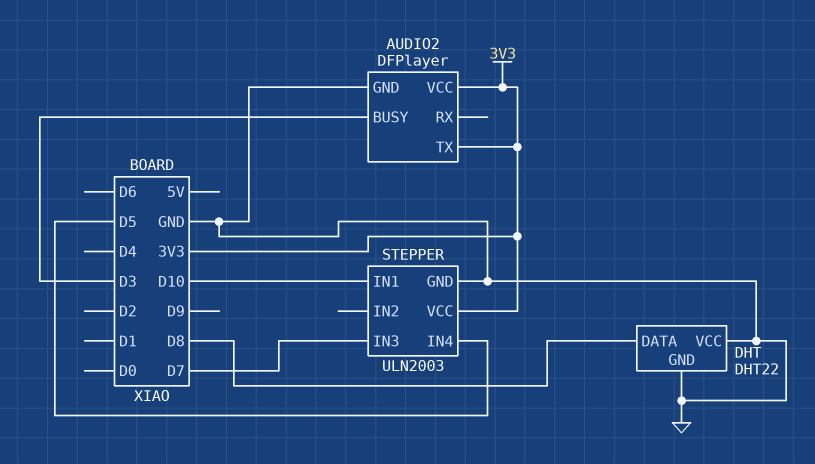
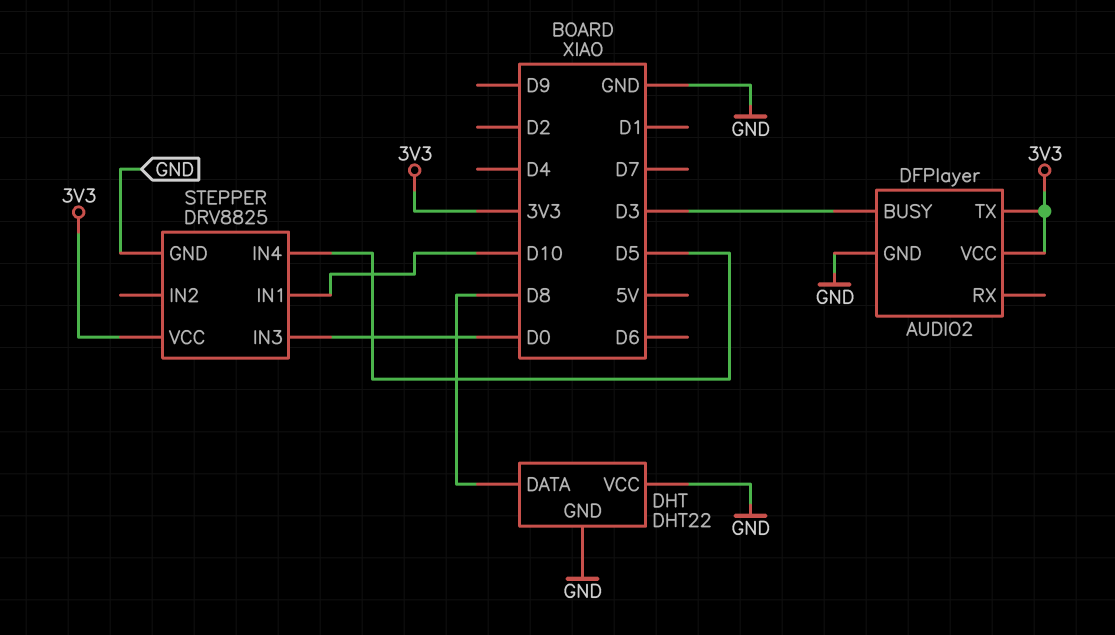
STEPPER: ULN2003 -> DRV8825
STEPPER pin IN3: D7 -> D0

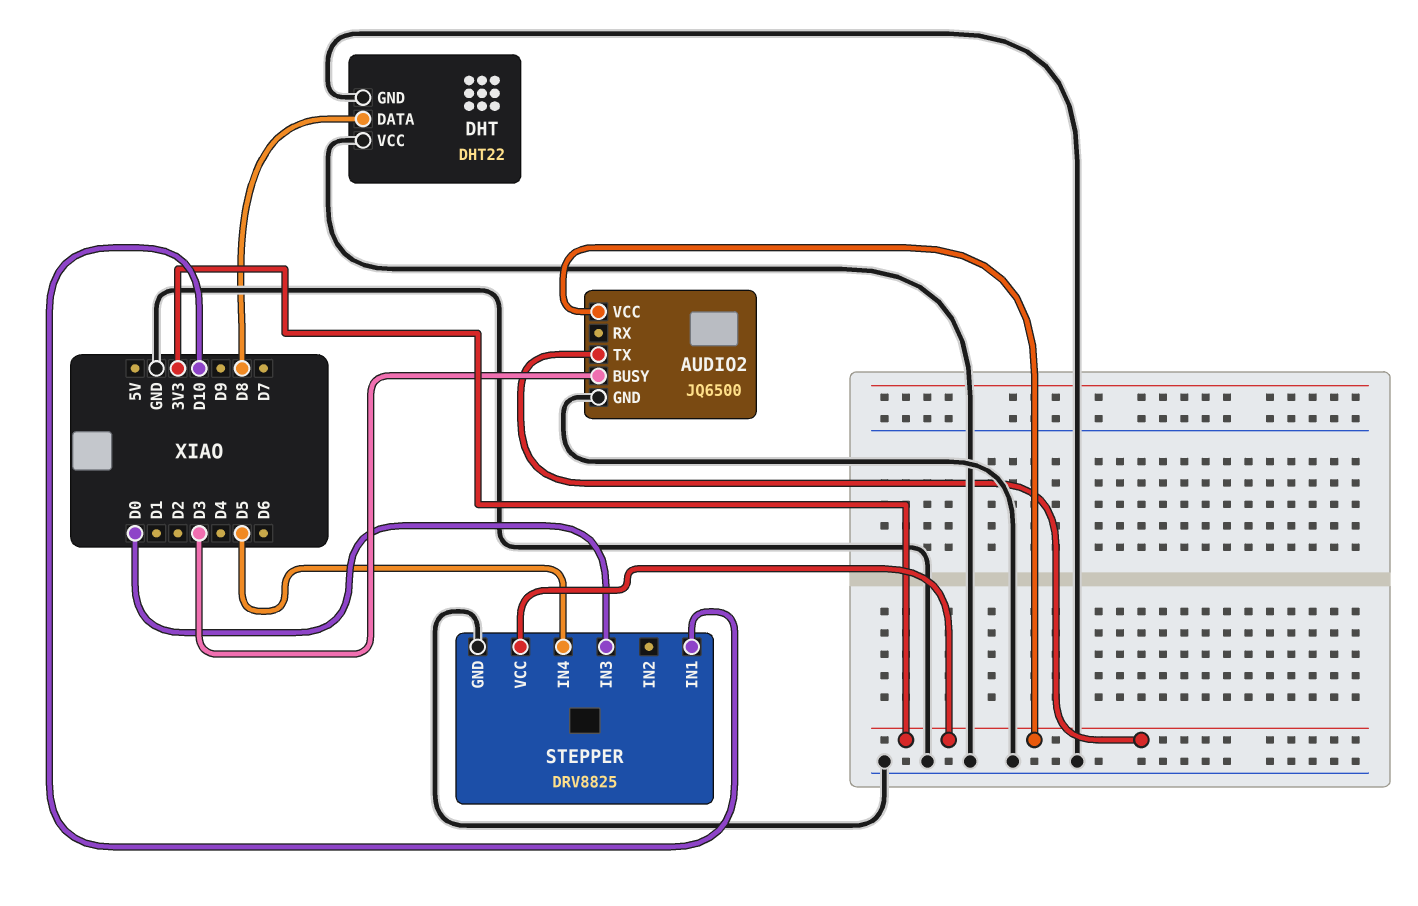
AUDIO2: DFPlayer -> JQ6500

